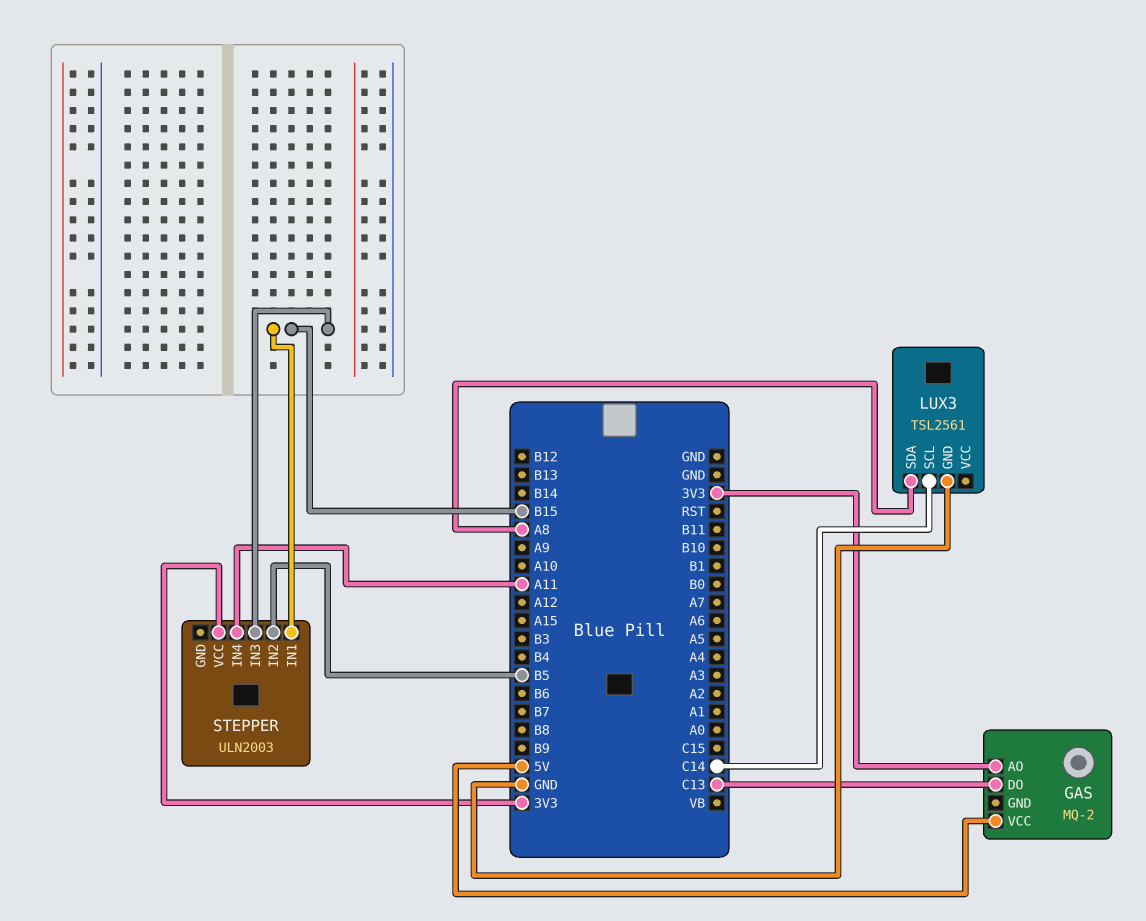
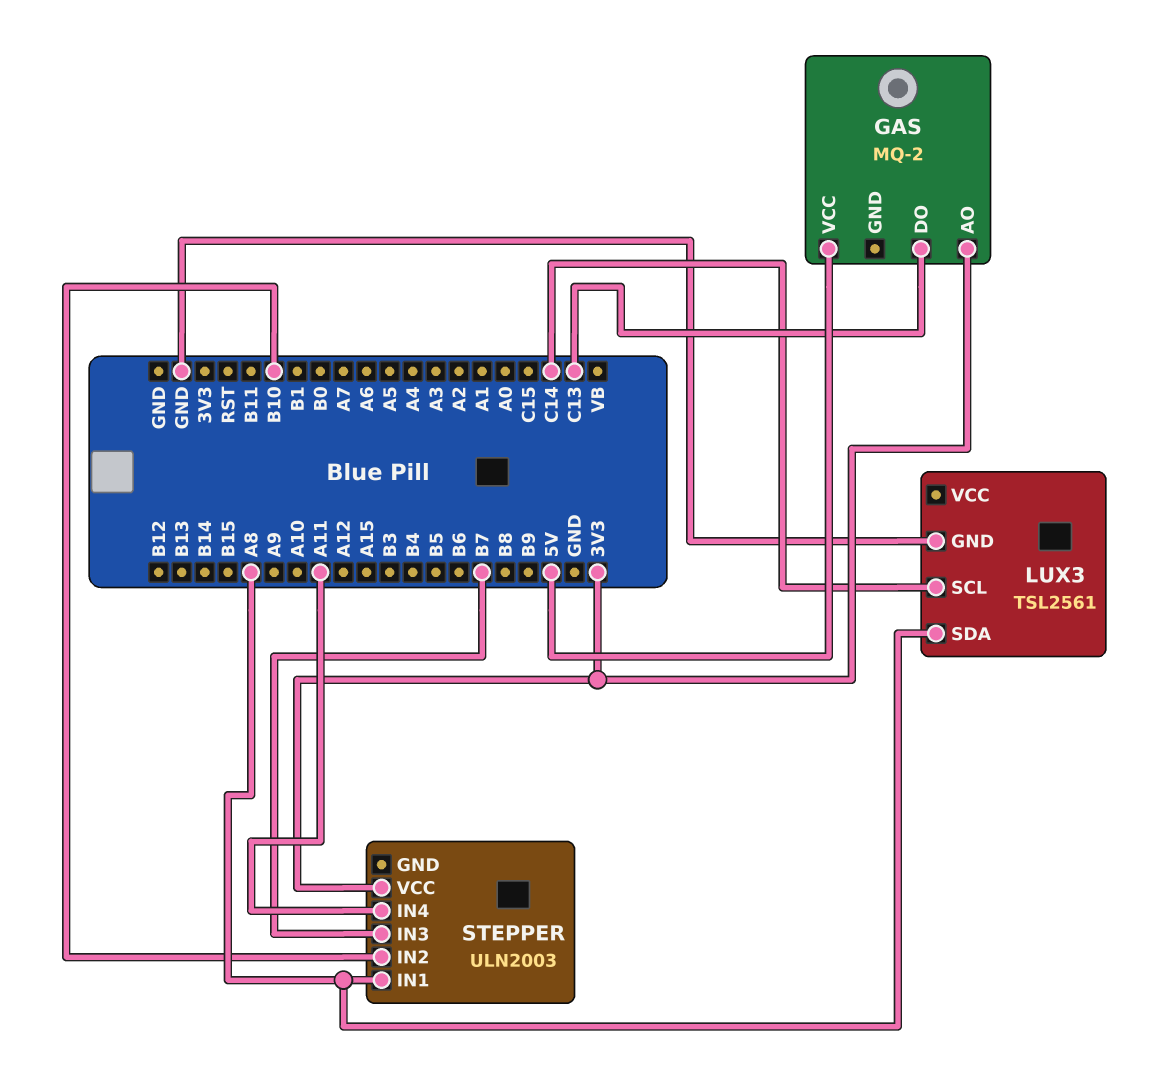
STEPPER pin IN1: B15 -> A8
STEPPER pin IN2: B5 -> B10
STEPPER pin IN3: B15 -> B7

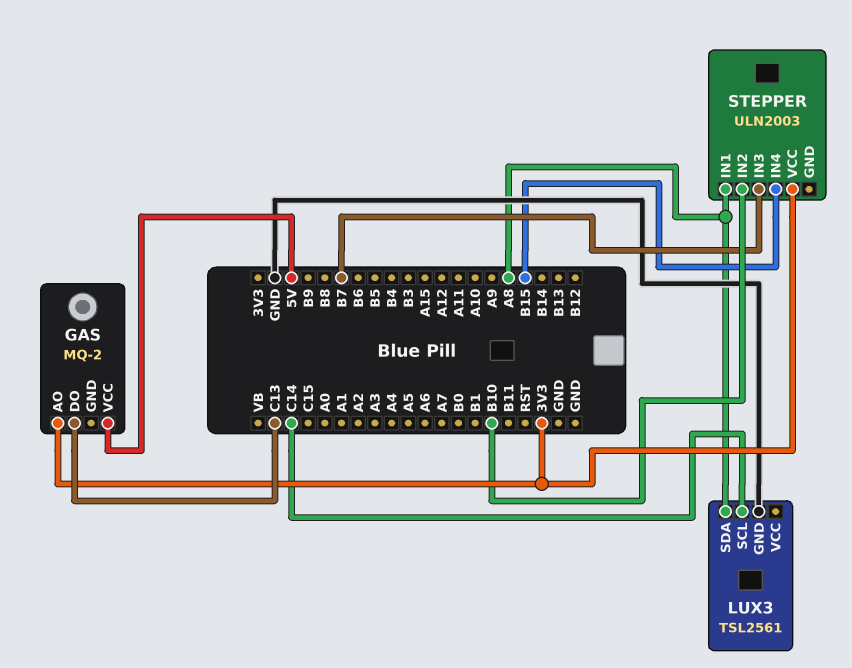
STEPPER pin IN4: A11 -> B15

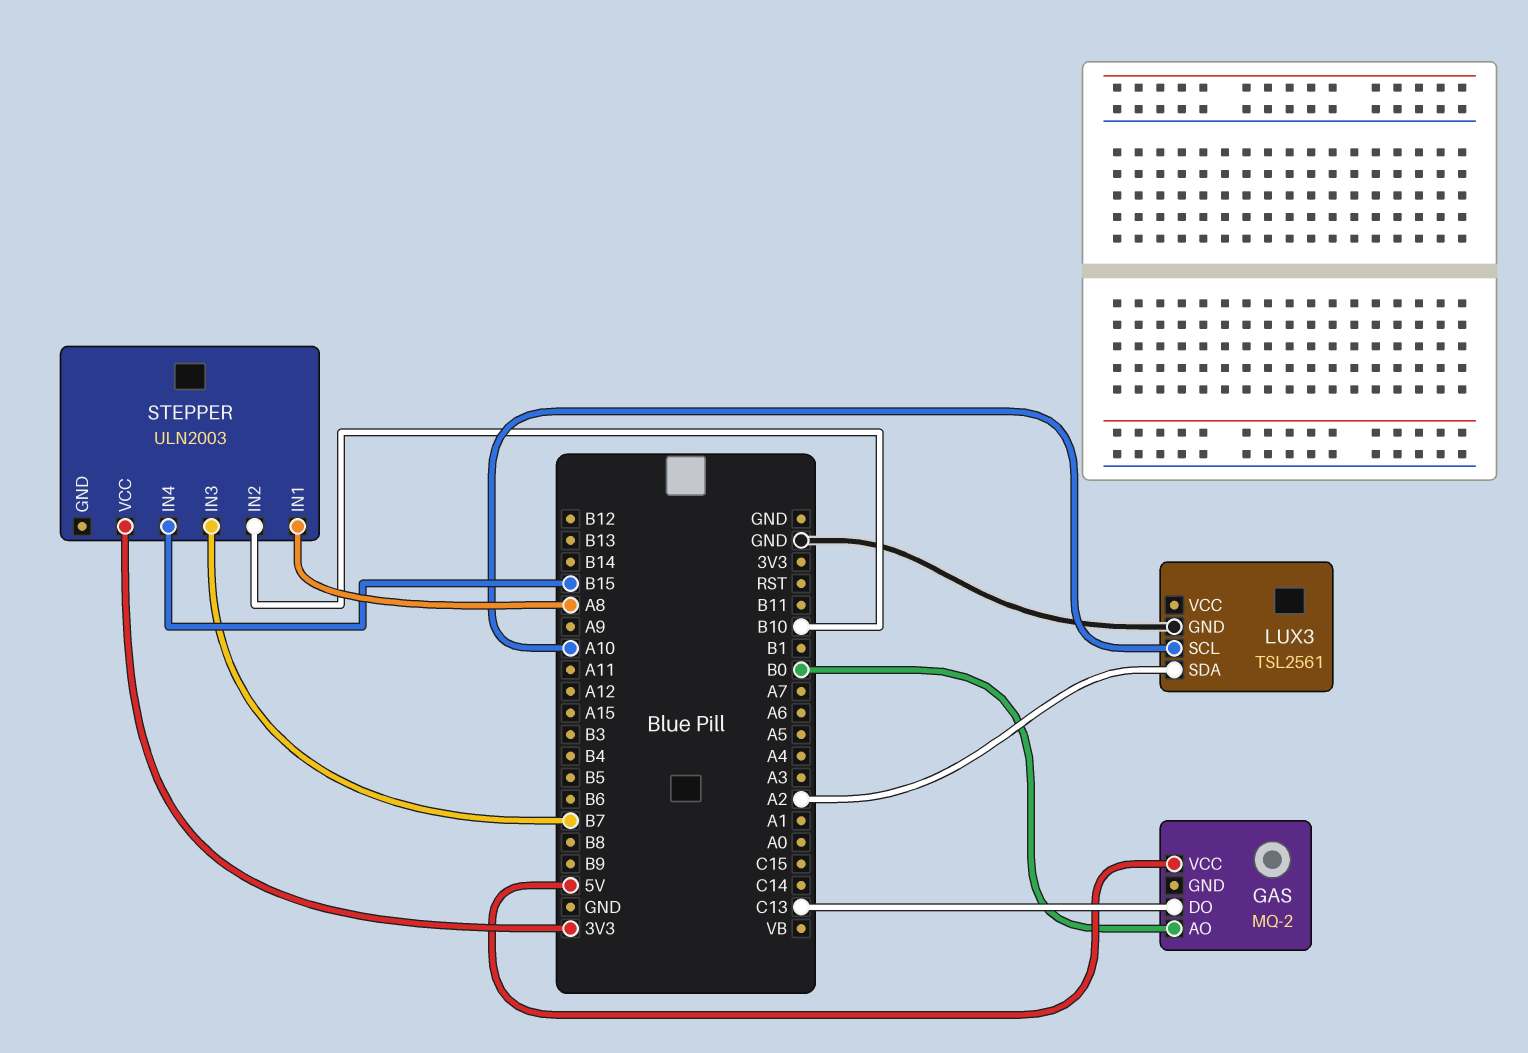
GAS pin AO: 3V3 -> B0
LUX3 pin SCL: C14 -> A10
LUX3 pin SDA: A8 -> A2

